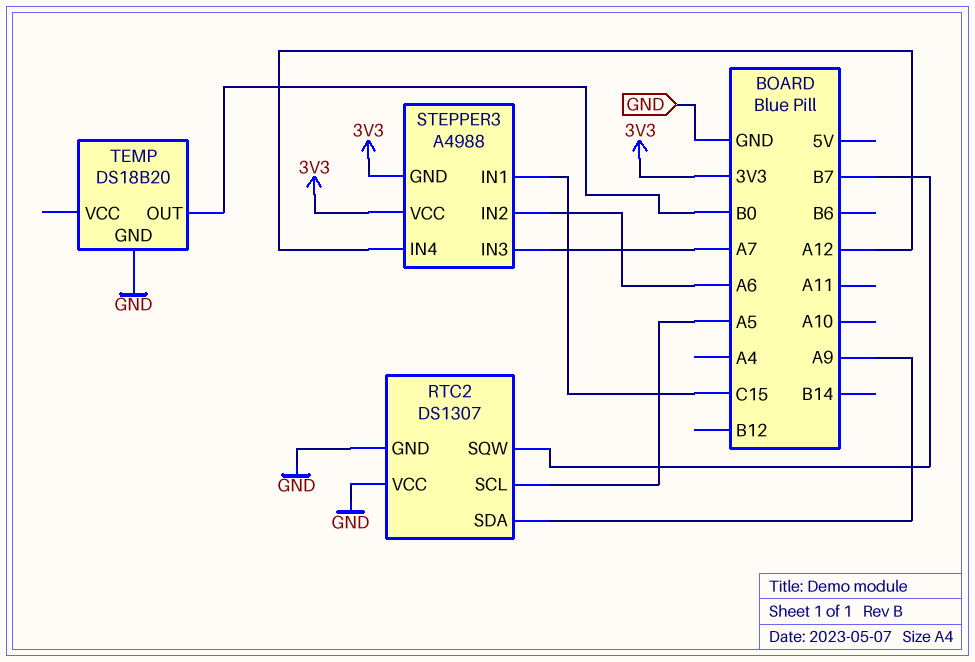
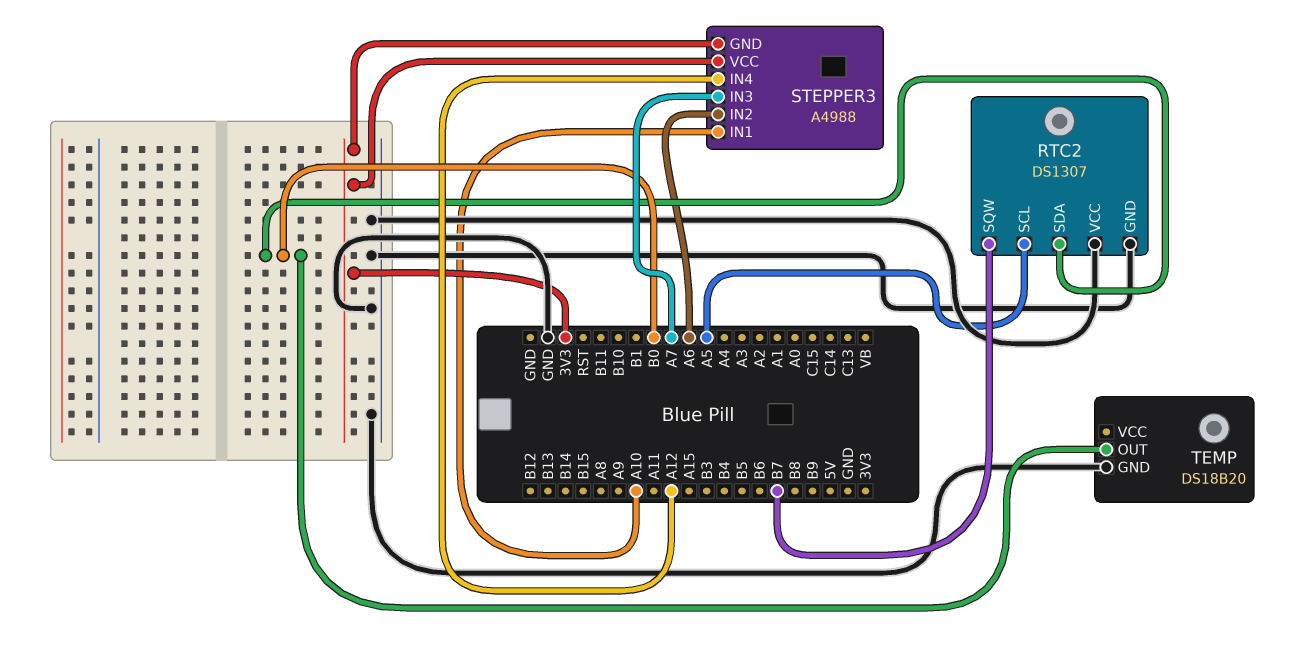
RTC2 pin SDA: A9 -> B0
STEPPER3 pin IN1: C15 -> A10

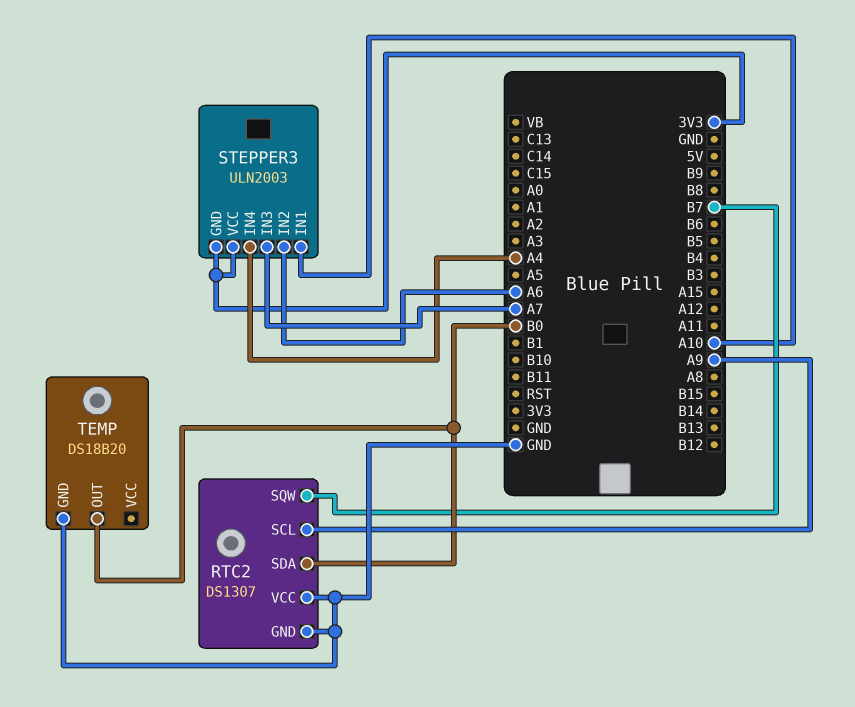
RTC2 pin SCL: A5 -> A9
STEPPER3: A4988 -> ULN2003
STEPPER3 pin IN4: A12 -> A4

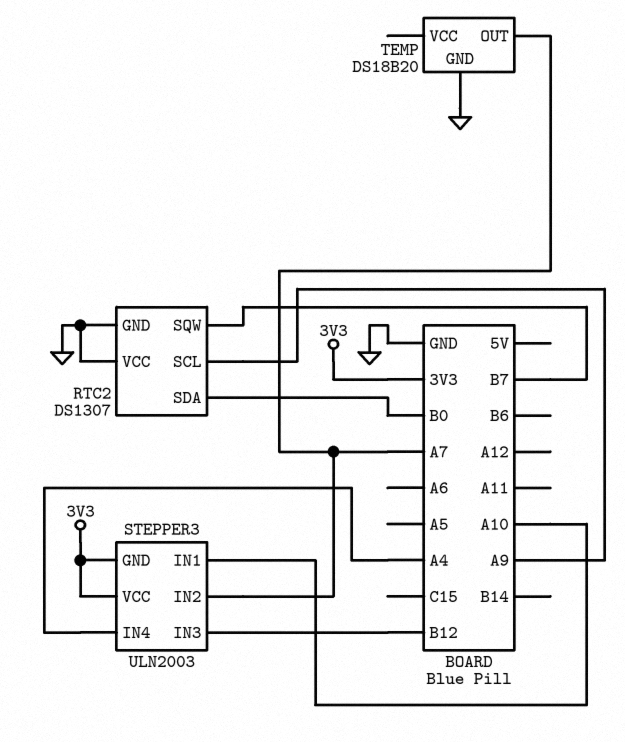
STEPPER3 pin IN2: A6 -> A7
STEPPER3 pin IN3: A7 -> B12
TEMP pin OUT: B0 -> A7

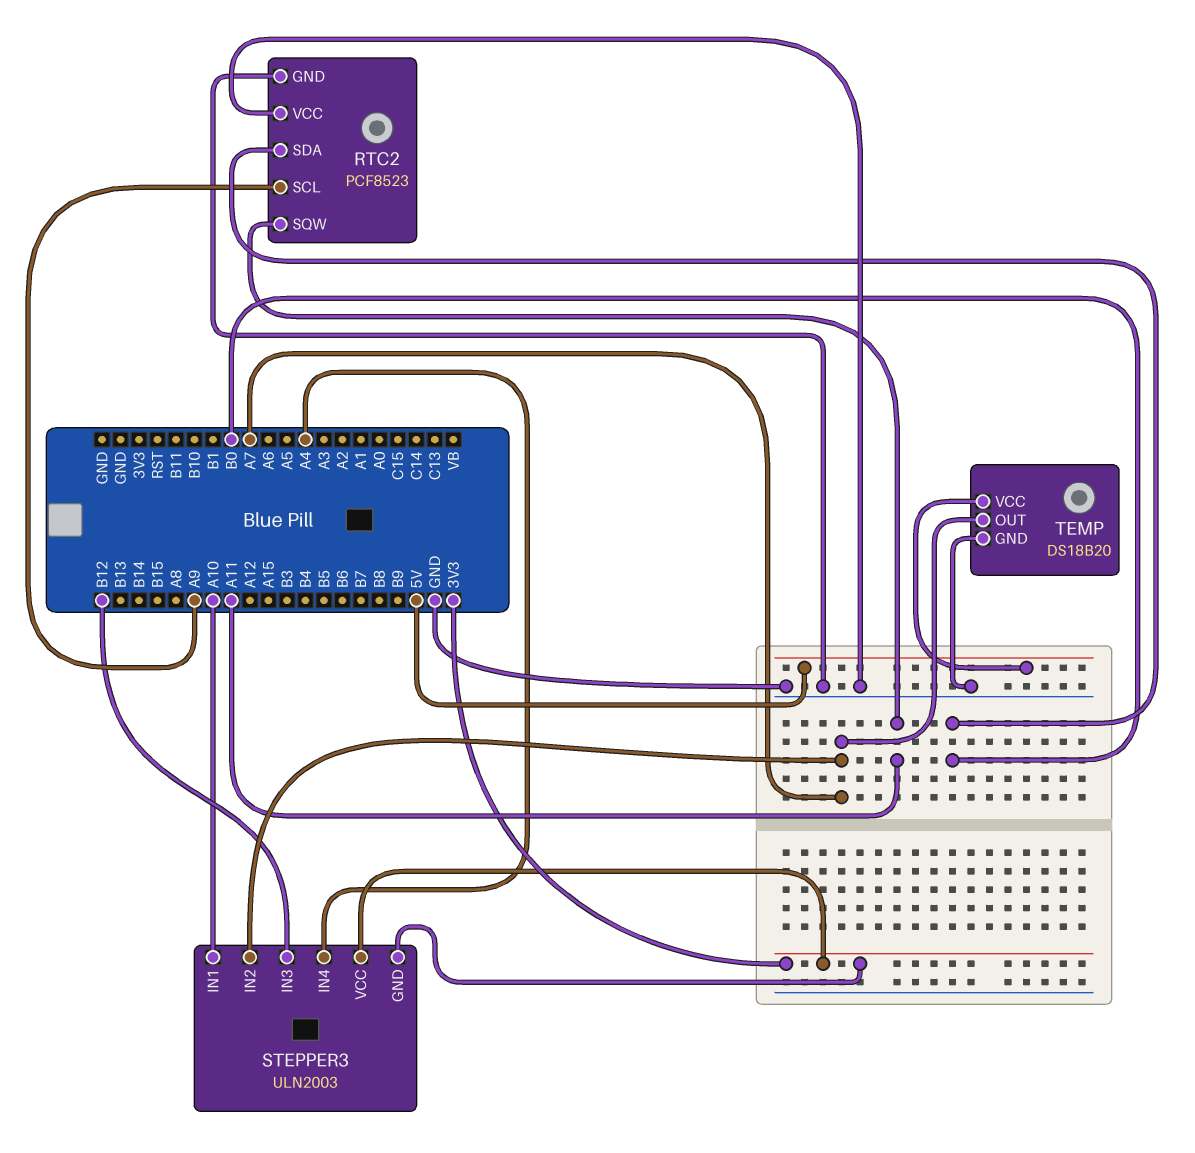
RTC2: DS1307 -> PCF8523
RTC2 pin SQW: B7 -> A11
TEMP pin VCC: none -> 5V

